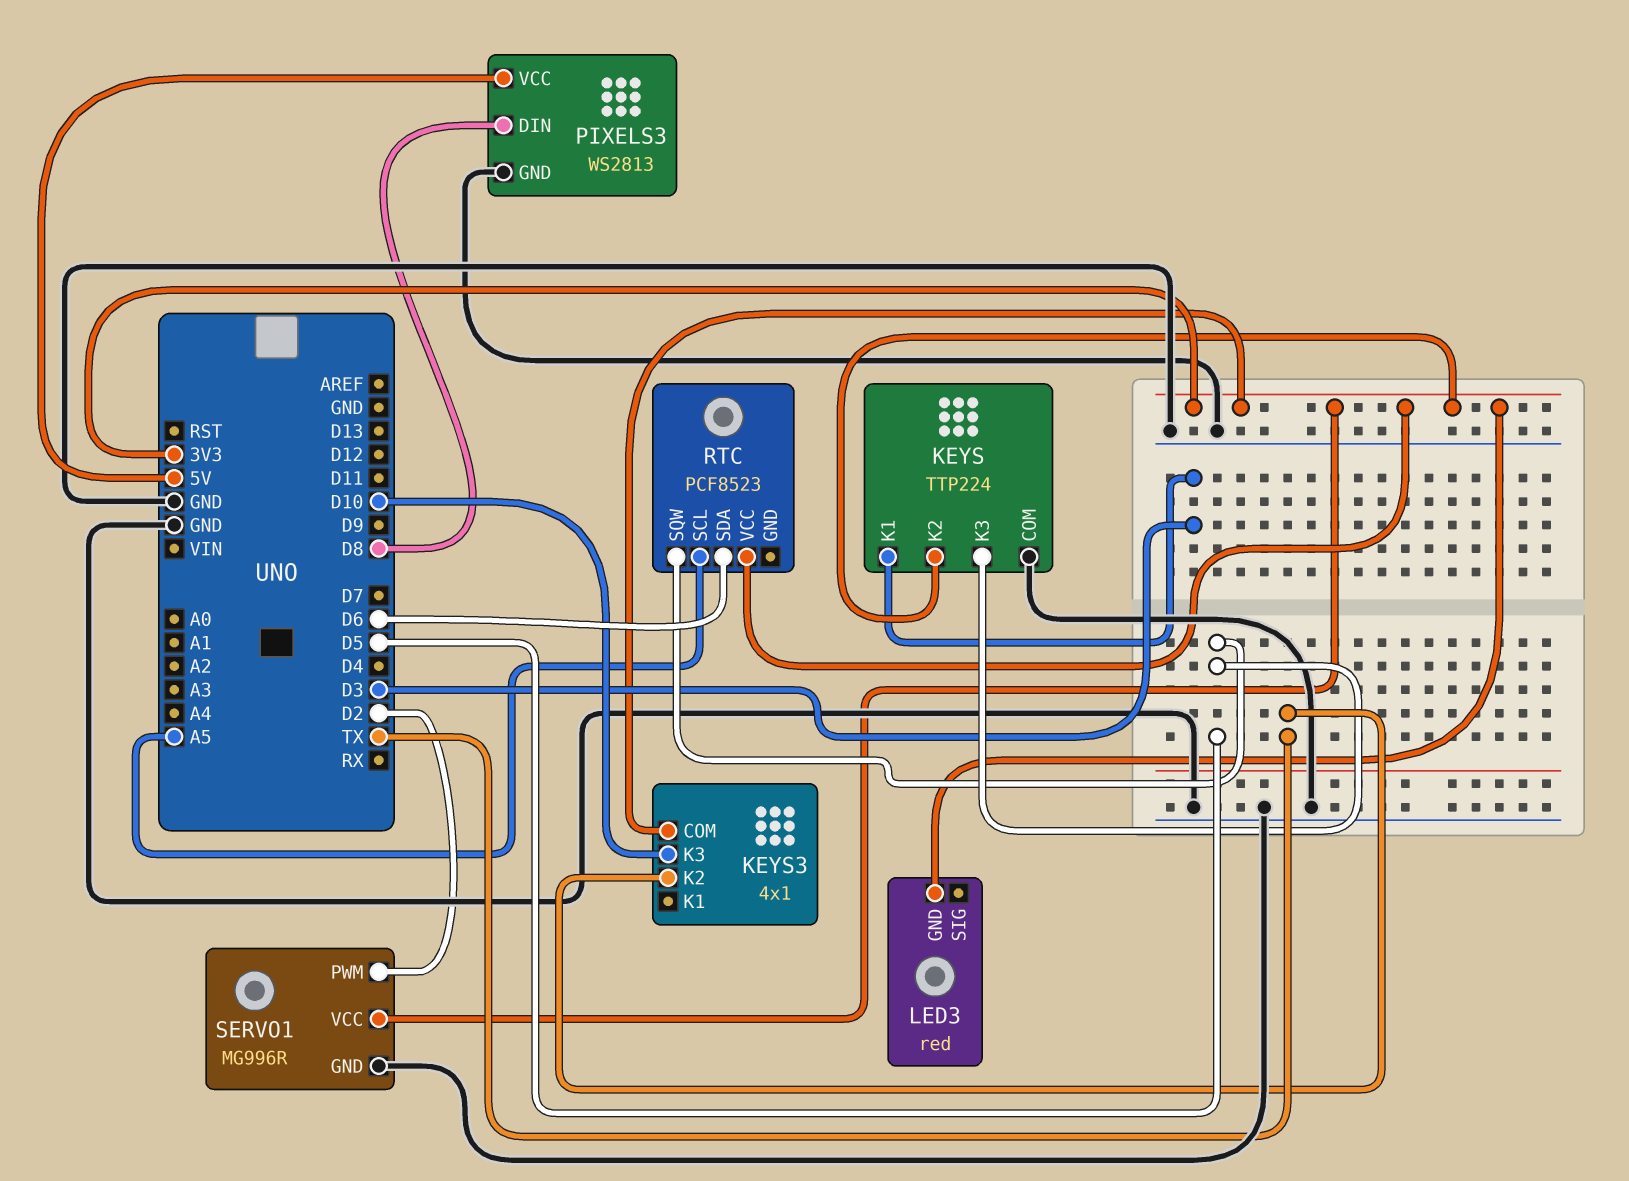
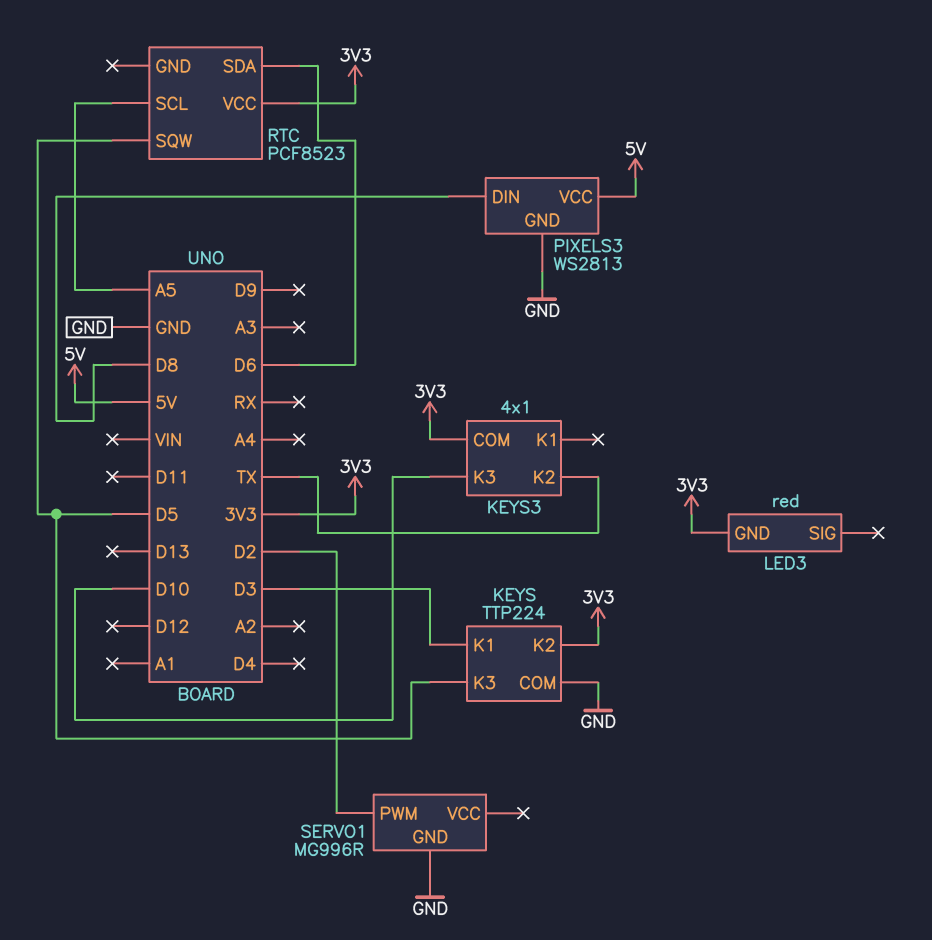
SERVO1 pin VCC: 3V3 -> none

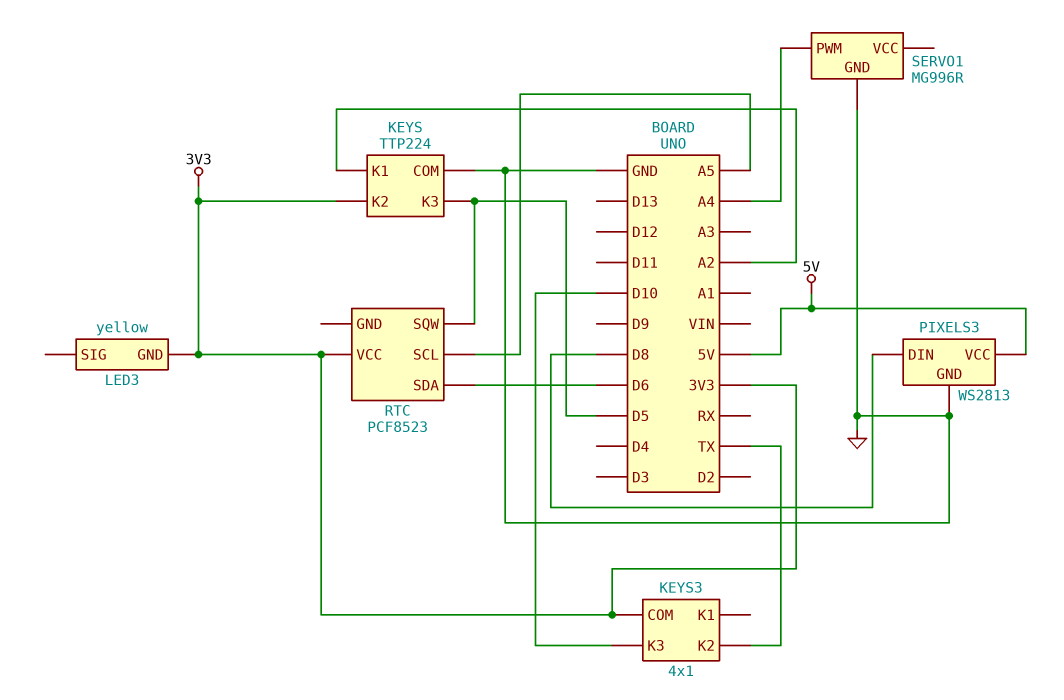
KEYS pin K1: D3 -> A2
LED3: red -> yellow
SERVO1 pin PWM: D2 -> A4

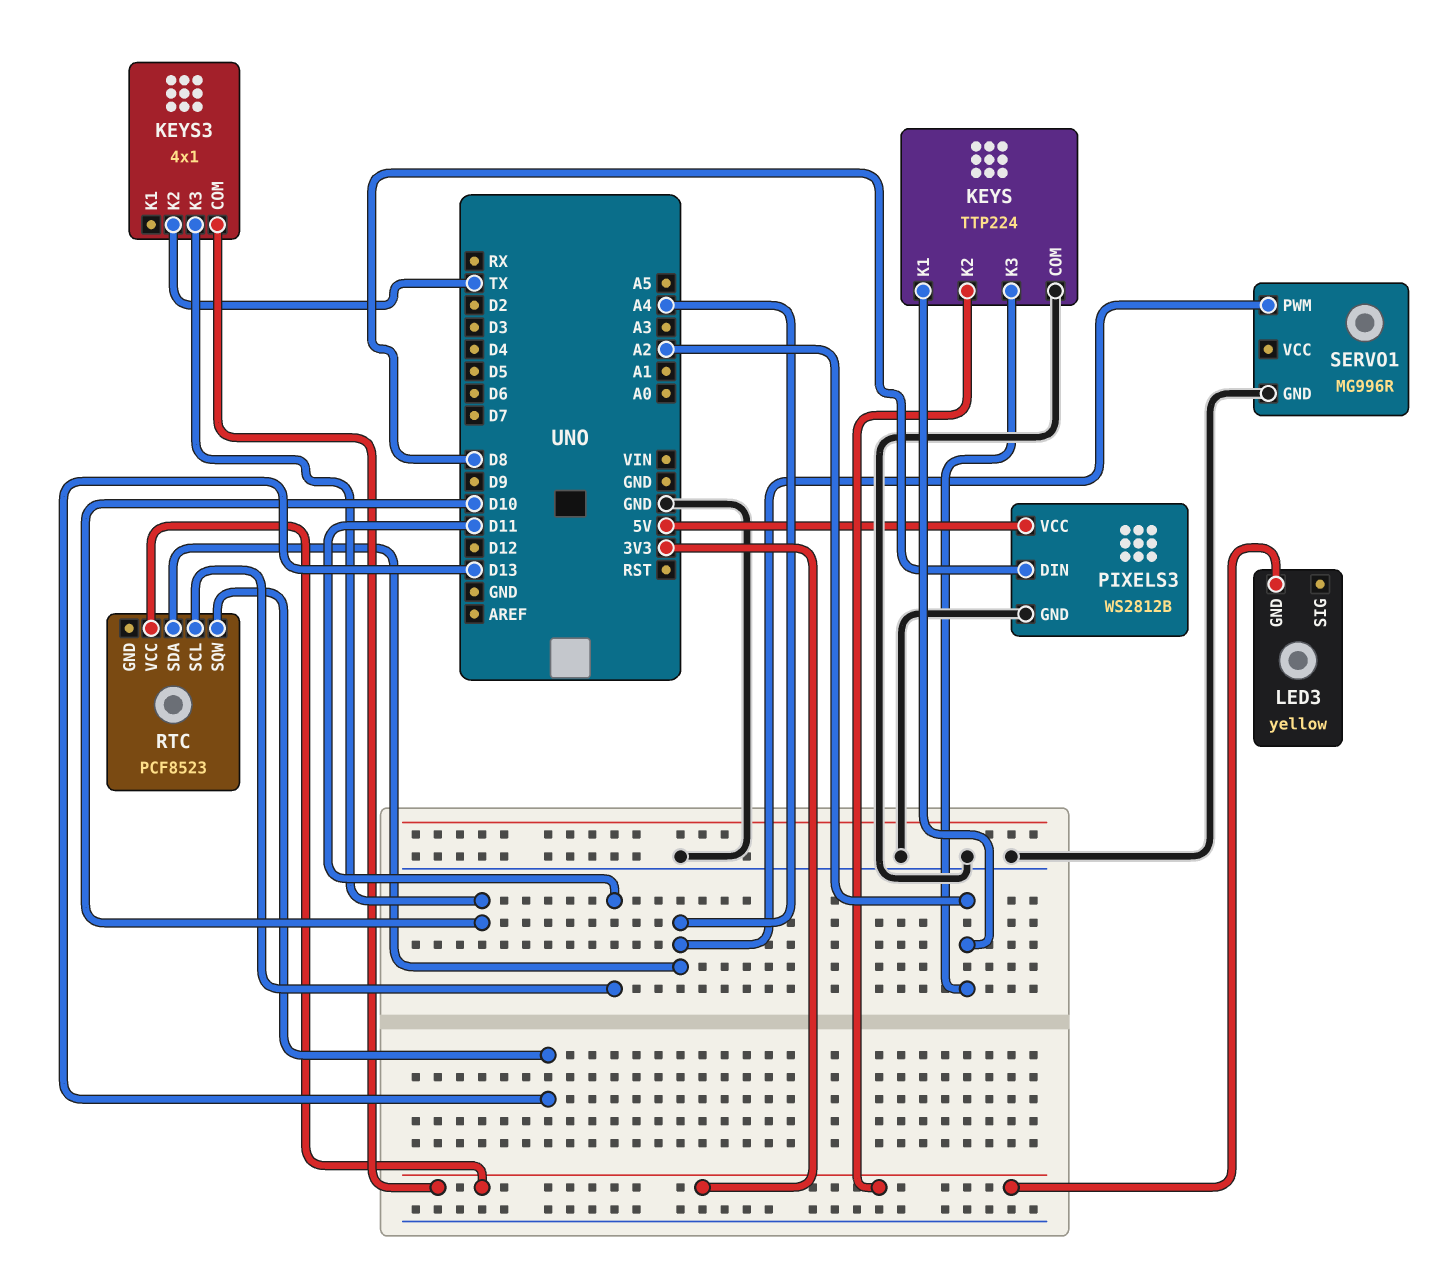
KEYS pin K3: D5 -> A2
PIXELS3: WS2813 -> WS2812B
RTC pin SCL: A5 -> D11
RTC pin SDA: D6 -> A4
RTC pin SQW: D5 -> D13

